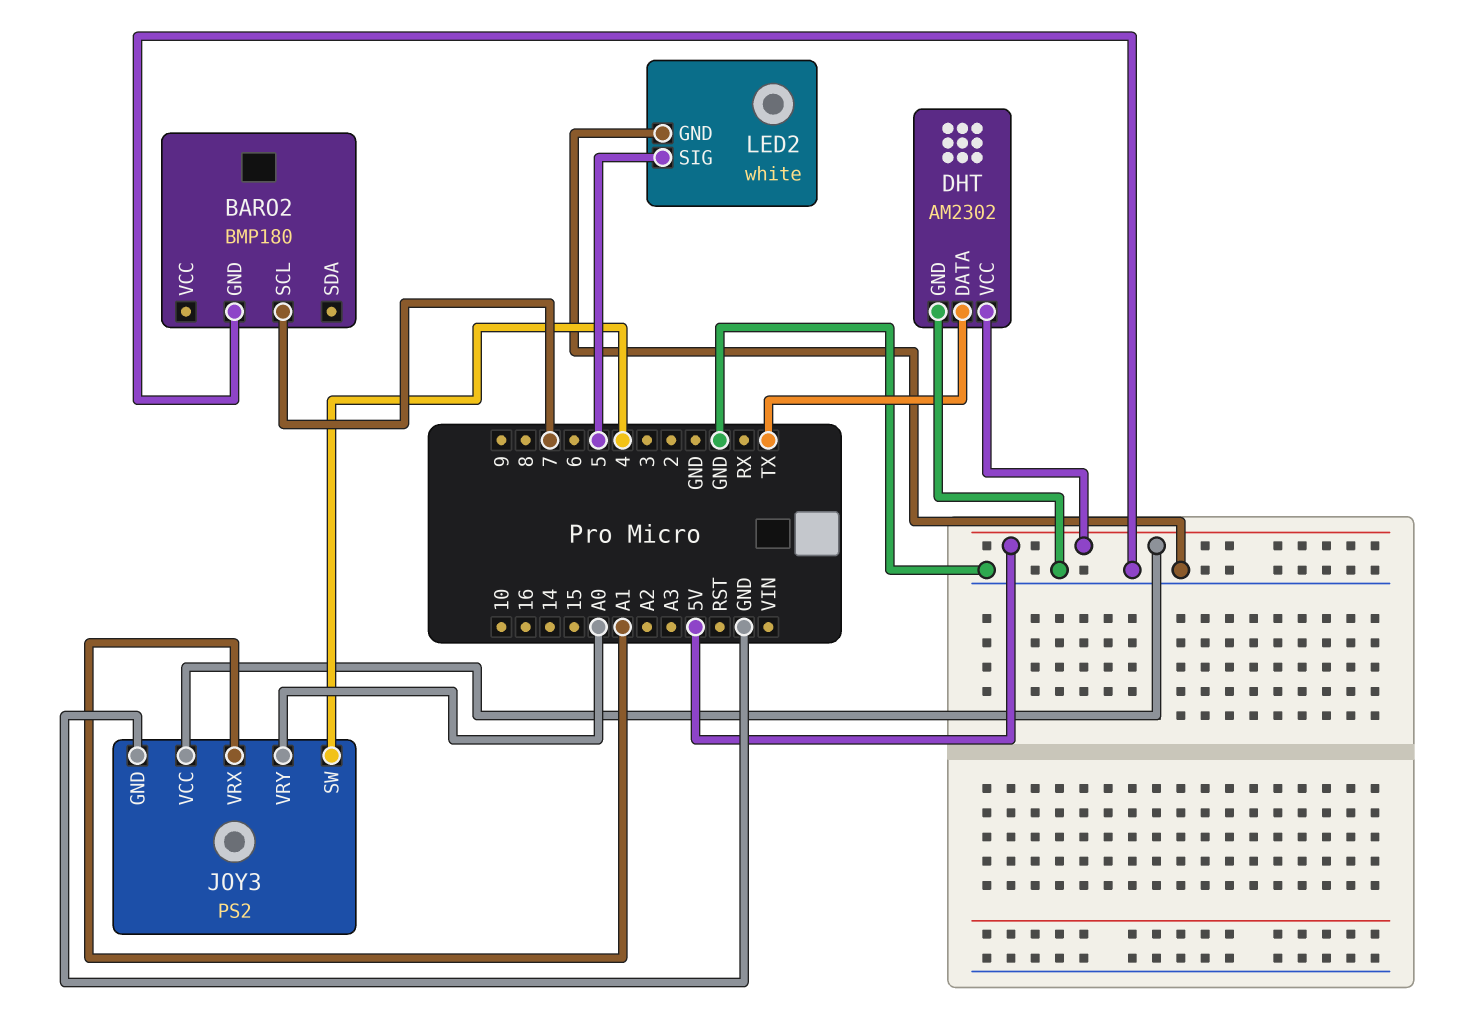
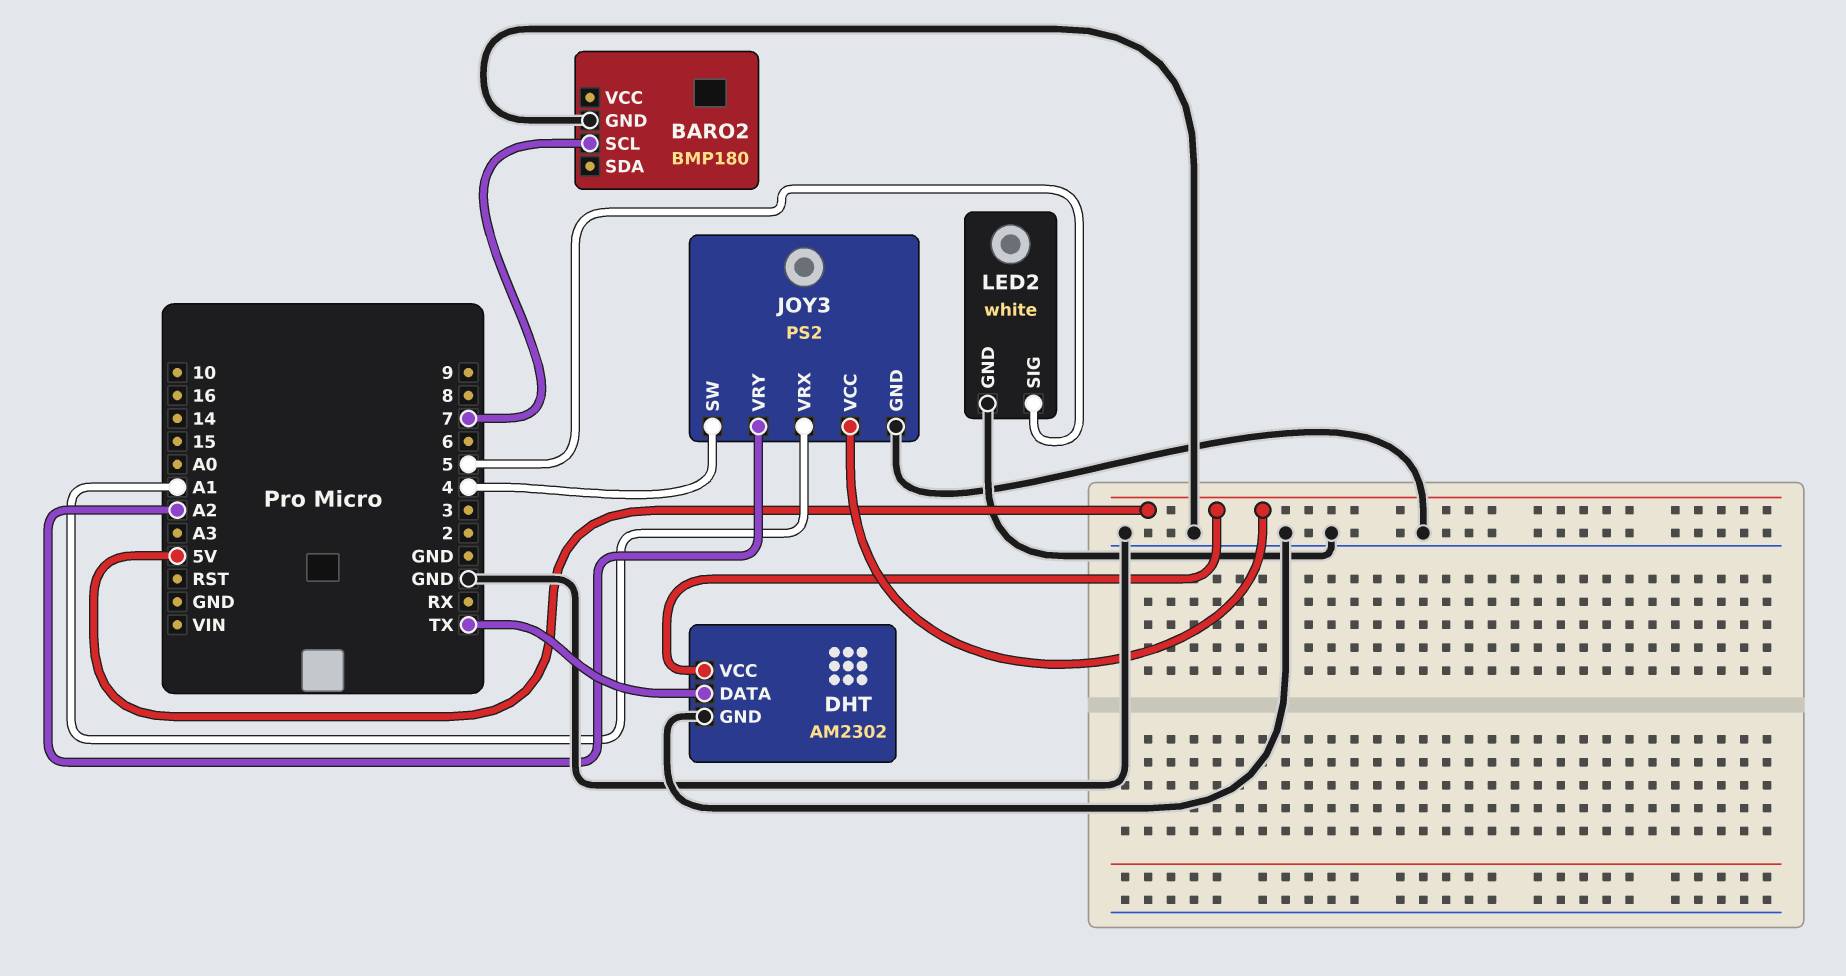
JOY3 pin VRY: A0 -> A2

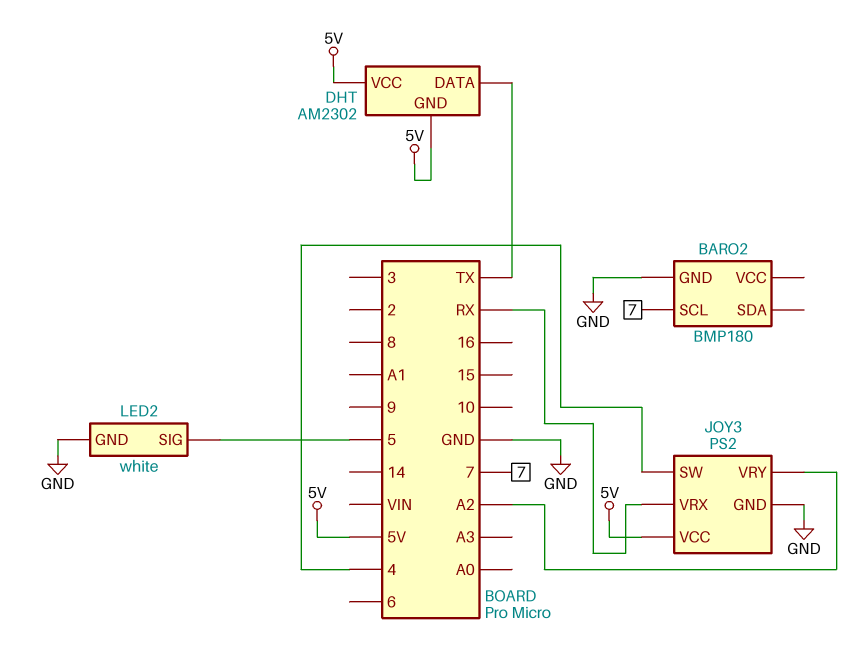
DHT pin GND: GND -> 5V
JOY3 pin VRX: A1 -> RX

